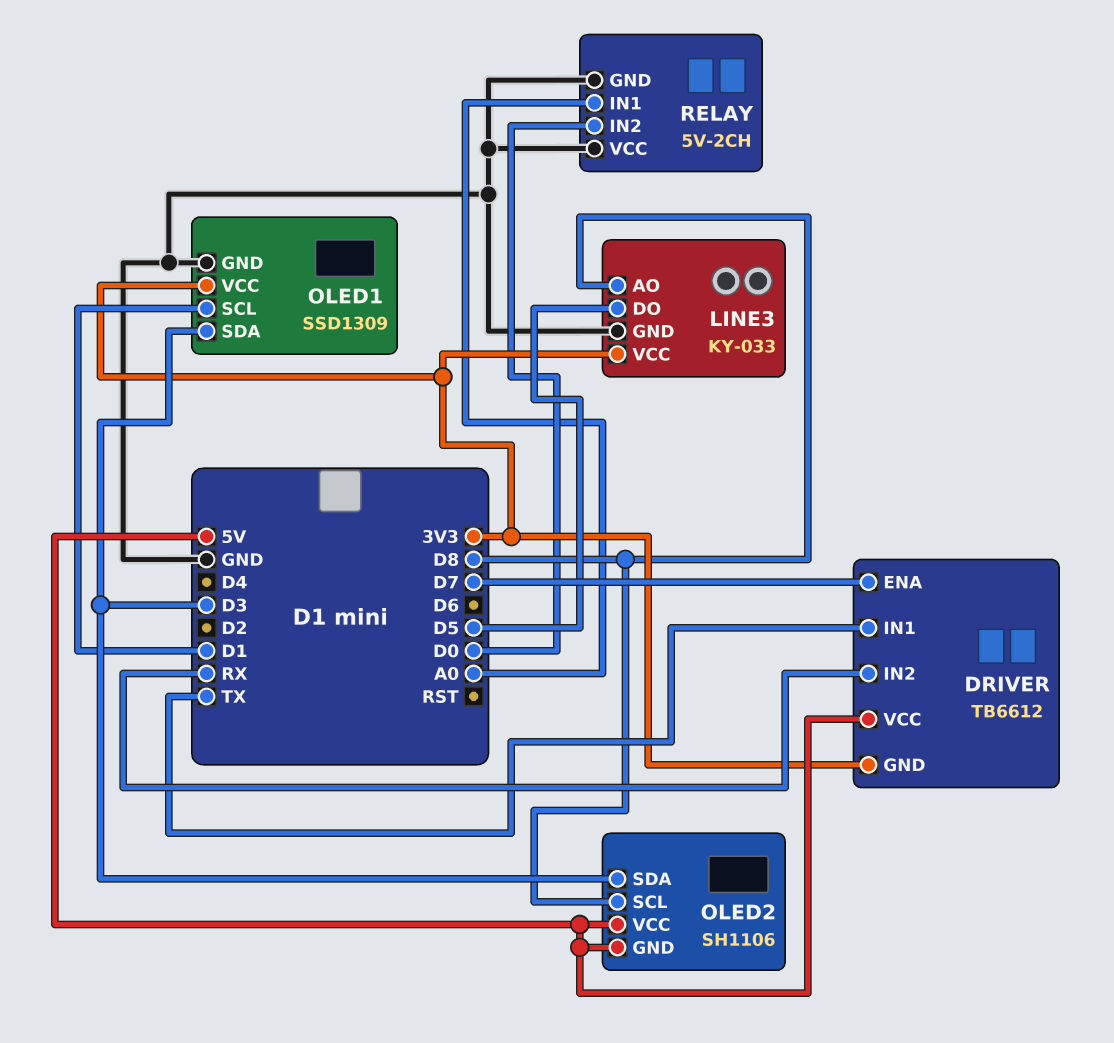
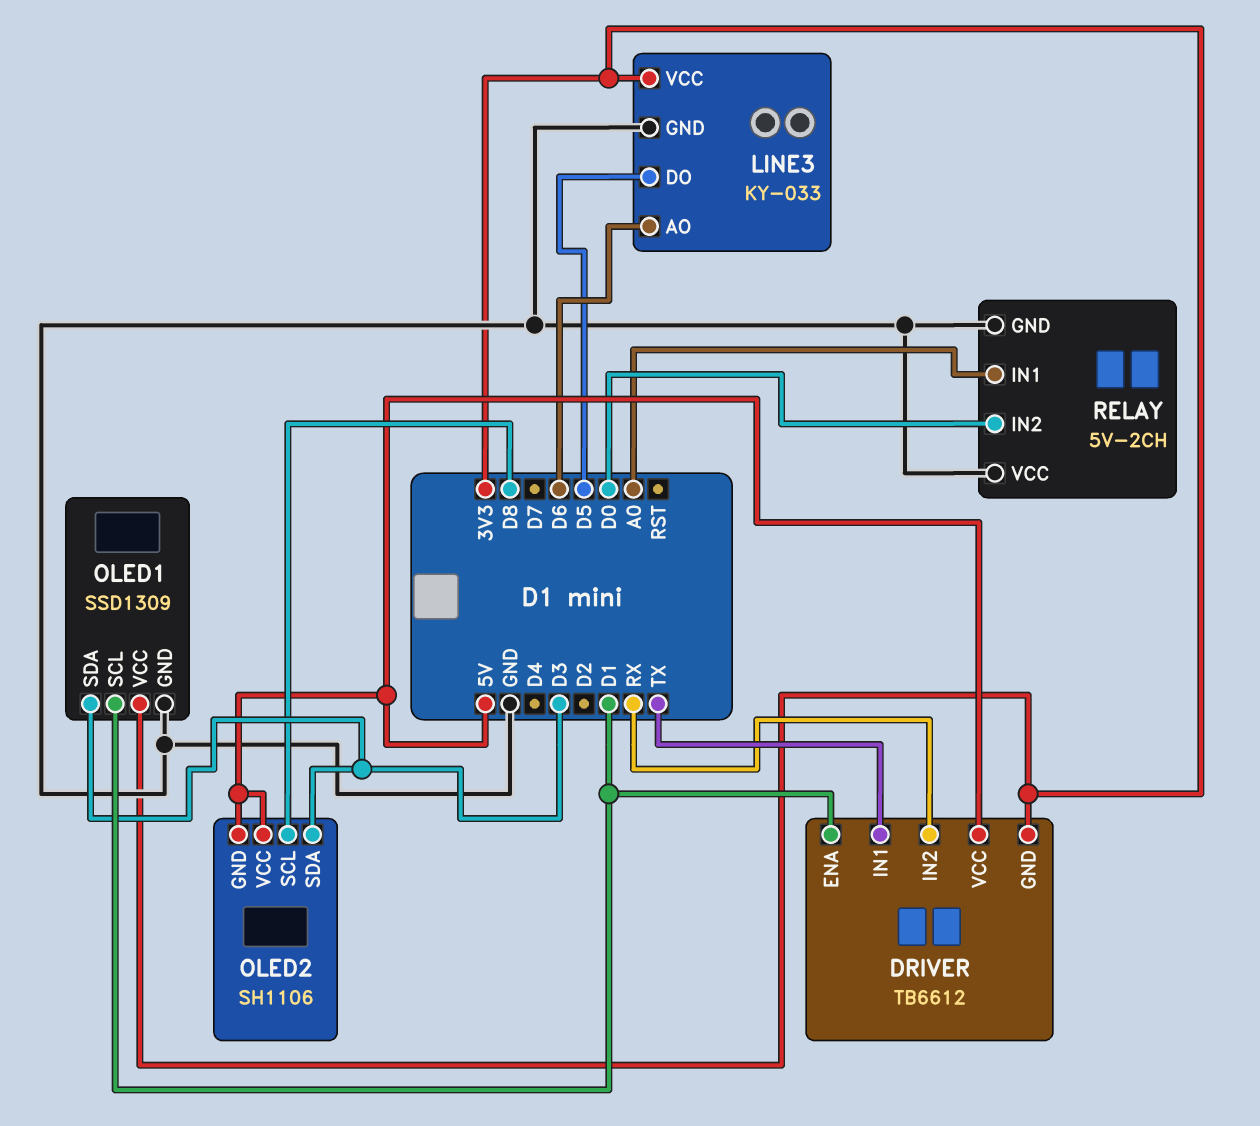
DRIVER pin ENA: D7 -> D1
LINE3 pin AO: D8 -> D6

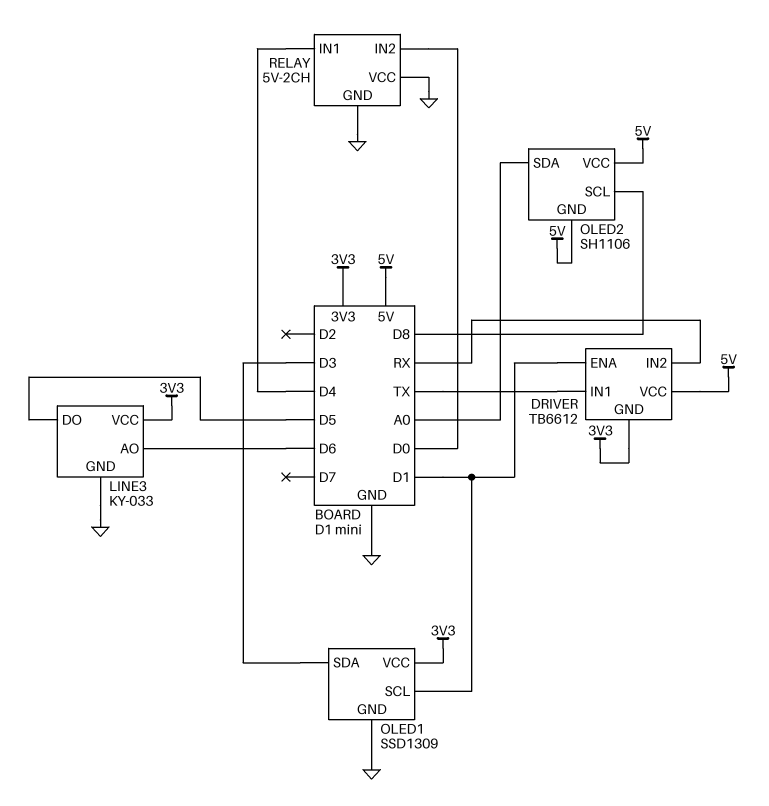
OLED2 pin SDA: D3 -> A0
RELAY pin IN1: A0 -> D4

